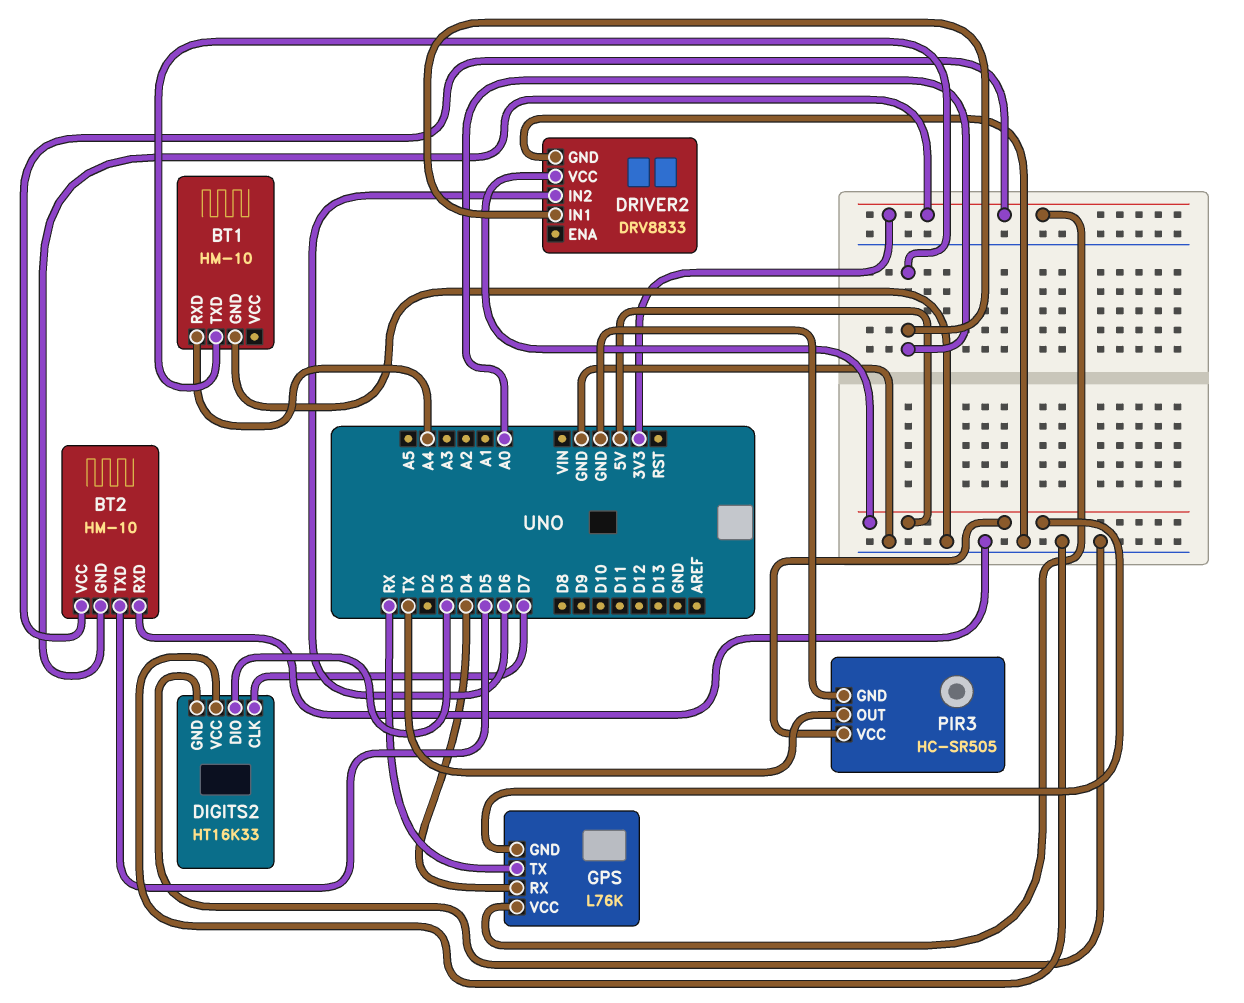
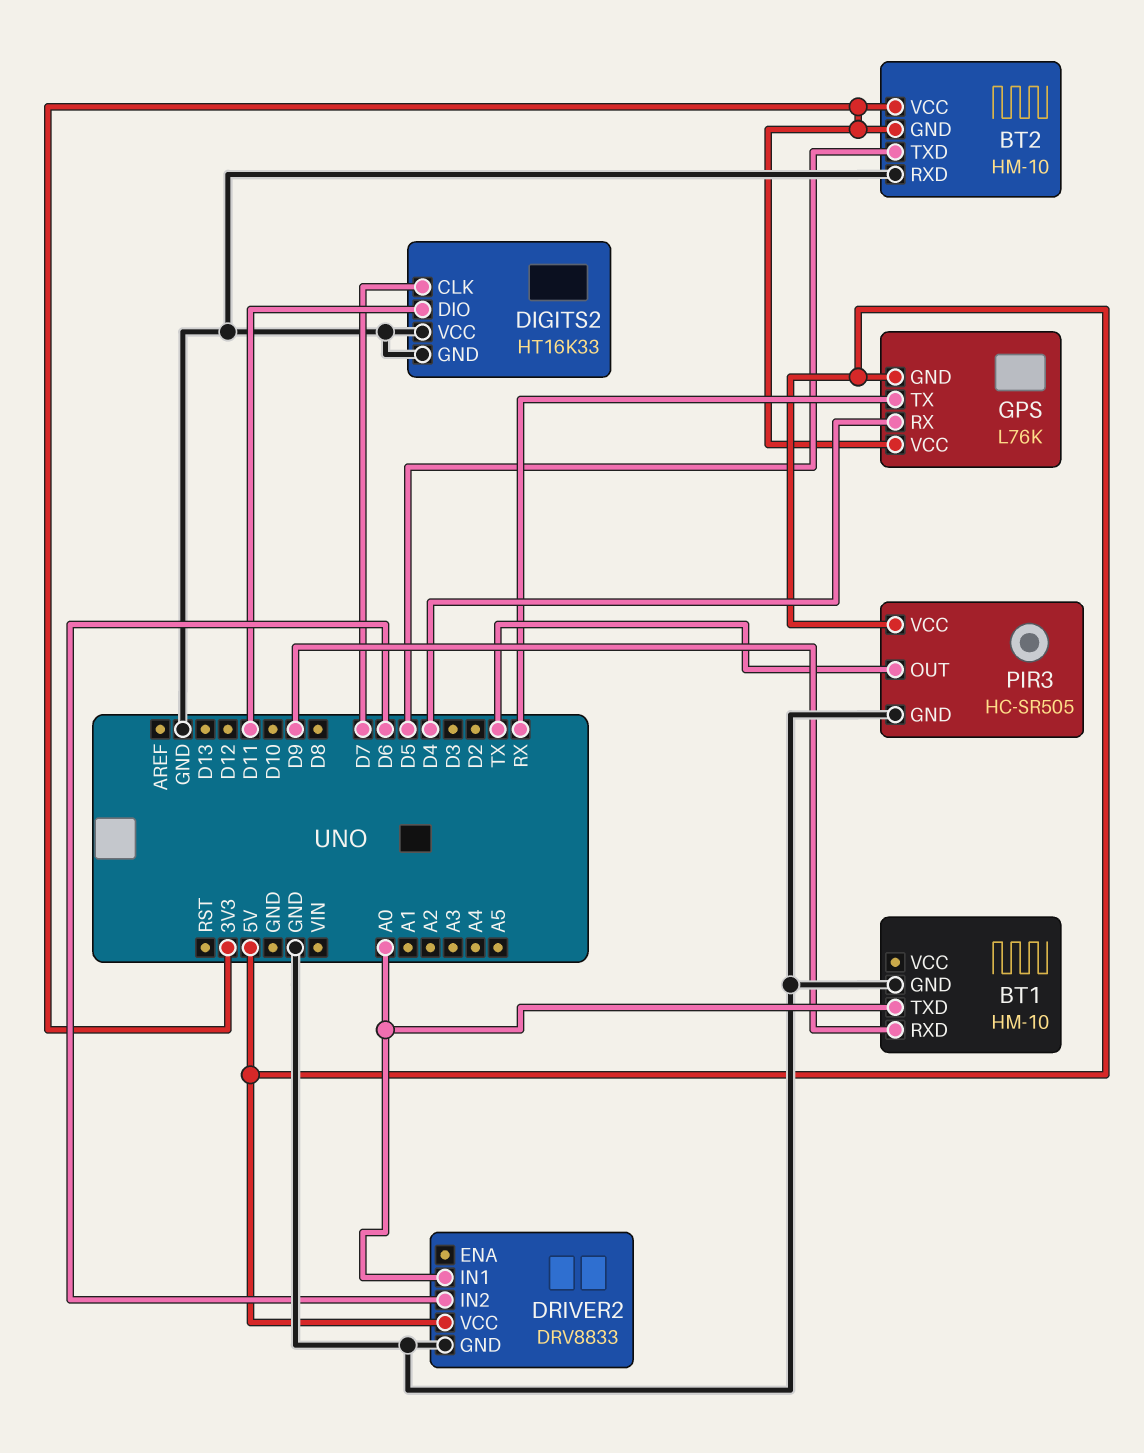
BT1 pin RXD: A4 -> D9
DIGITS2 pin DIO: D3 -> D11

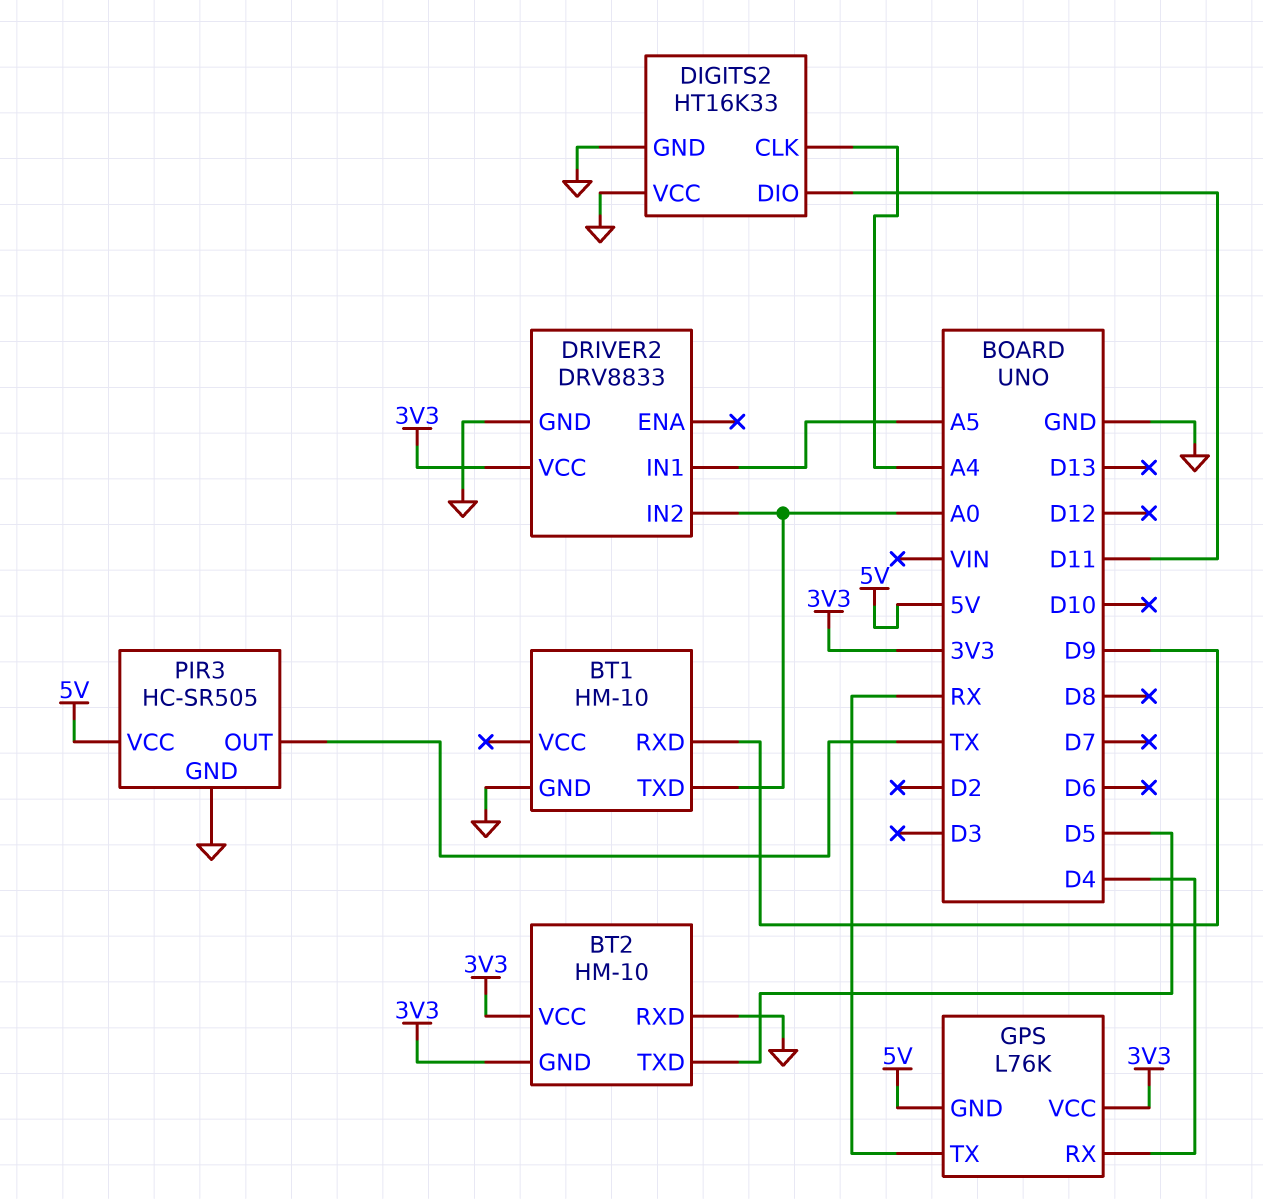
DIGITS2 pin CLK: D7 -> A4
DRIVER2 pin IN1: A0 -> A5
DRIVER2 pin IN2: D6 -> A0
DRIVER2 pin VCC: 5V -> 3V3

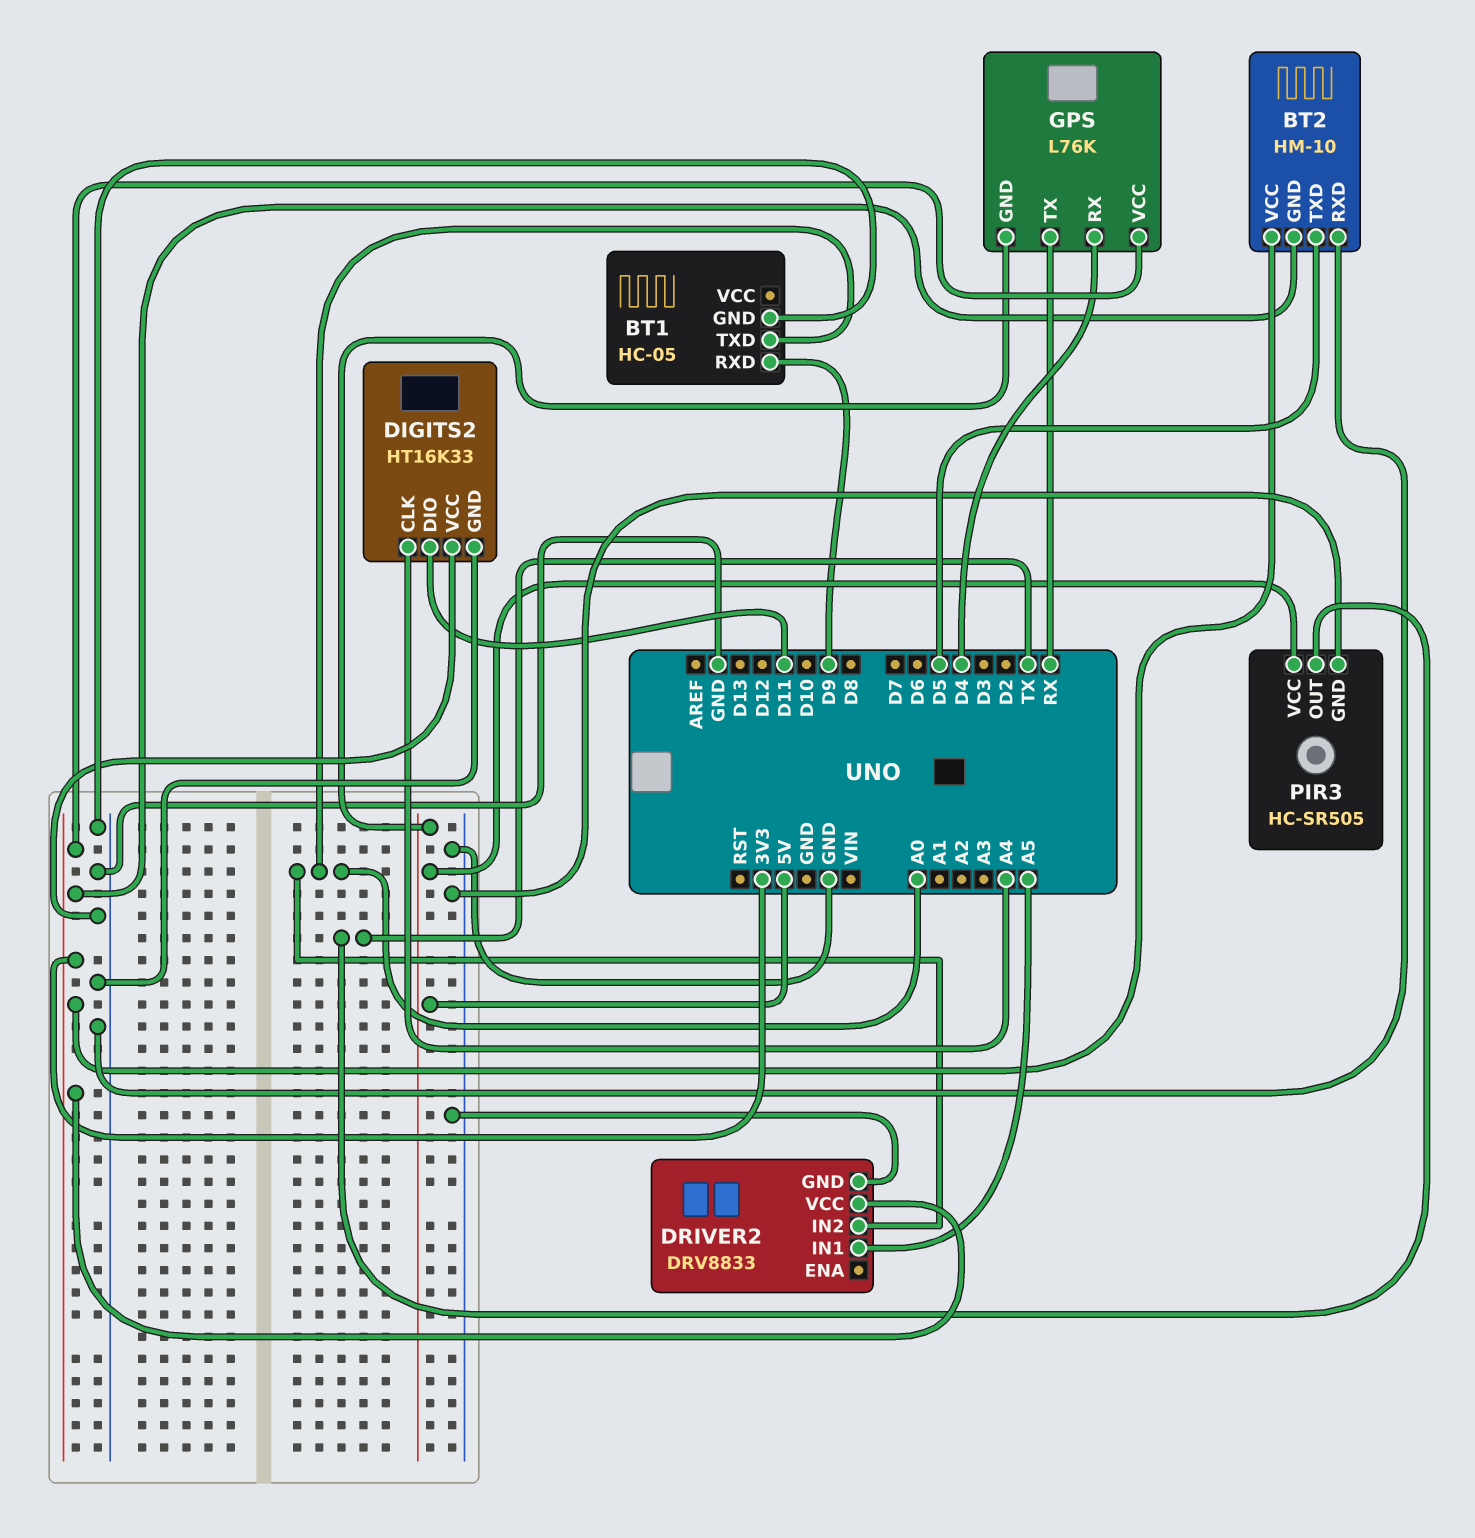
BT1: HM-10 -> HC-05

